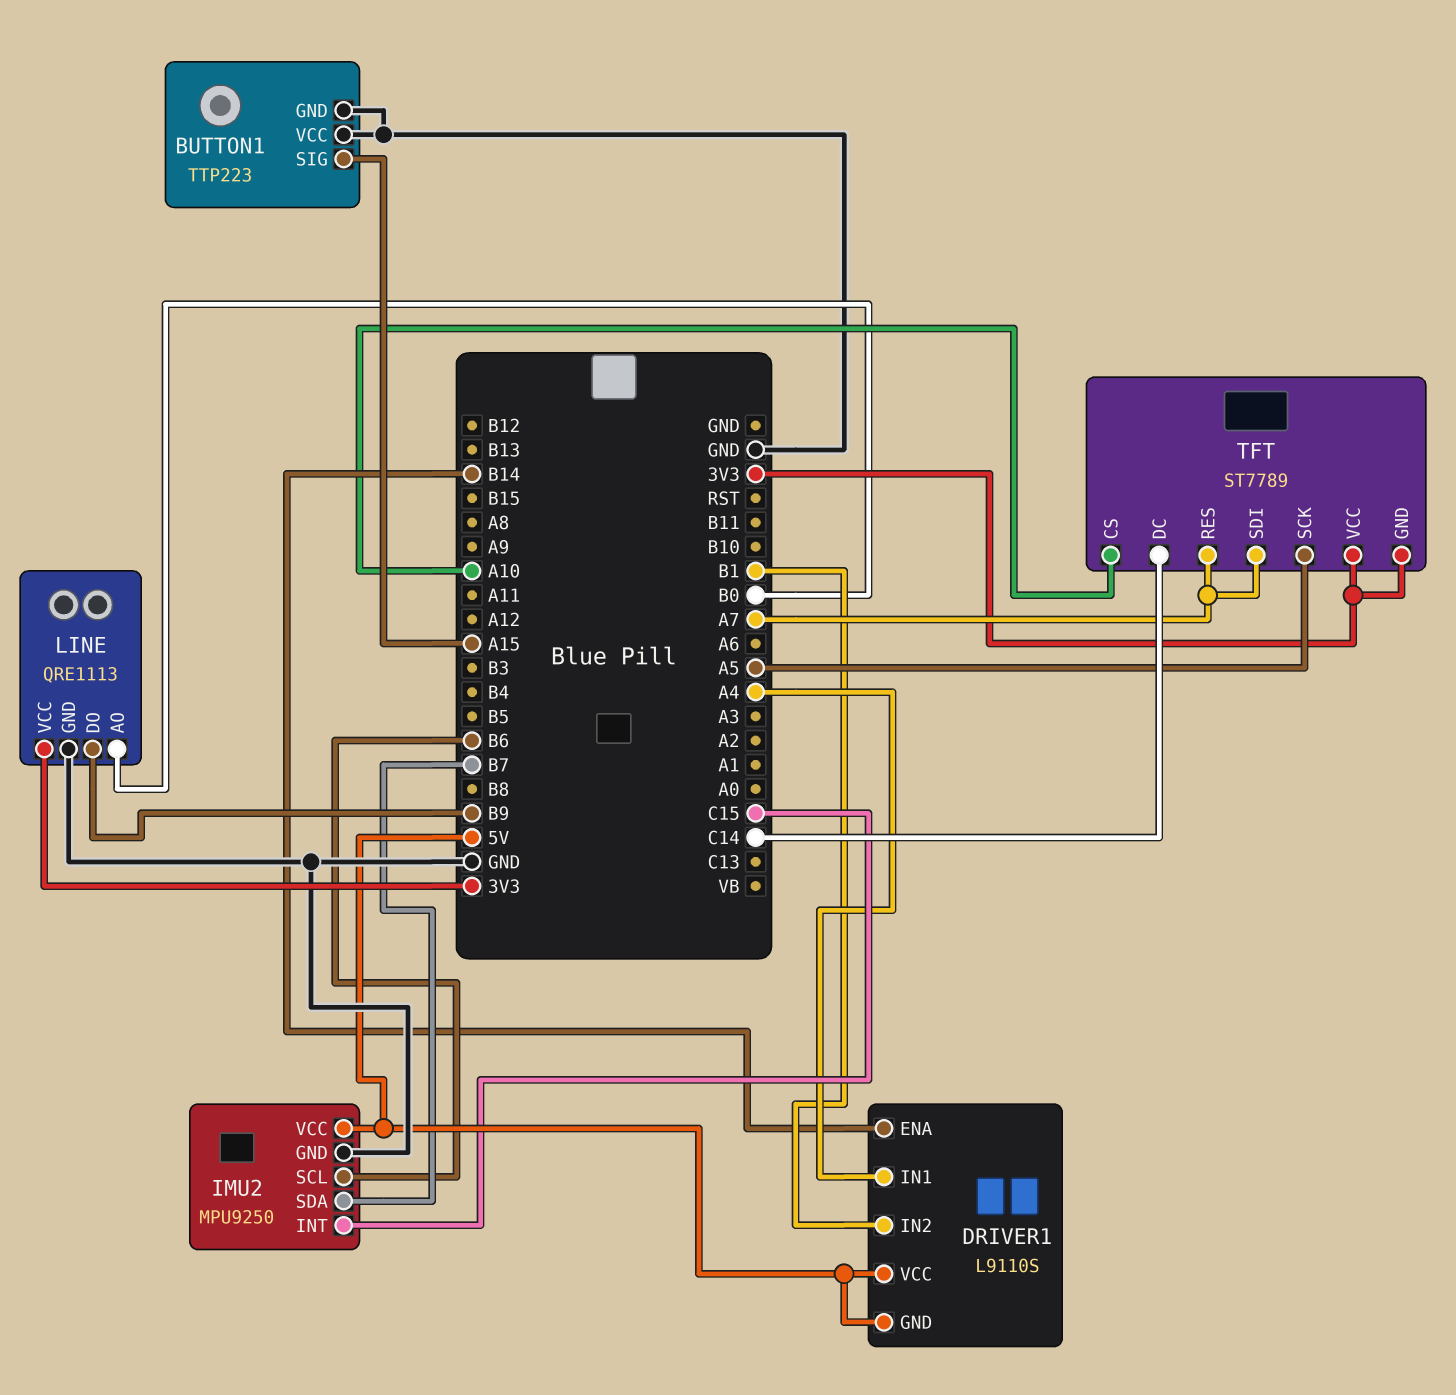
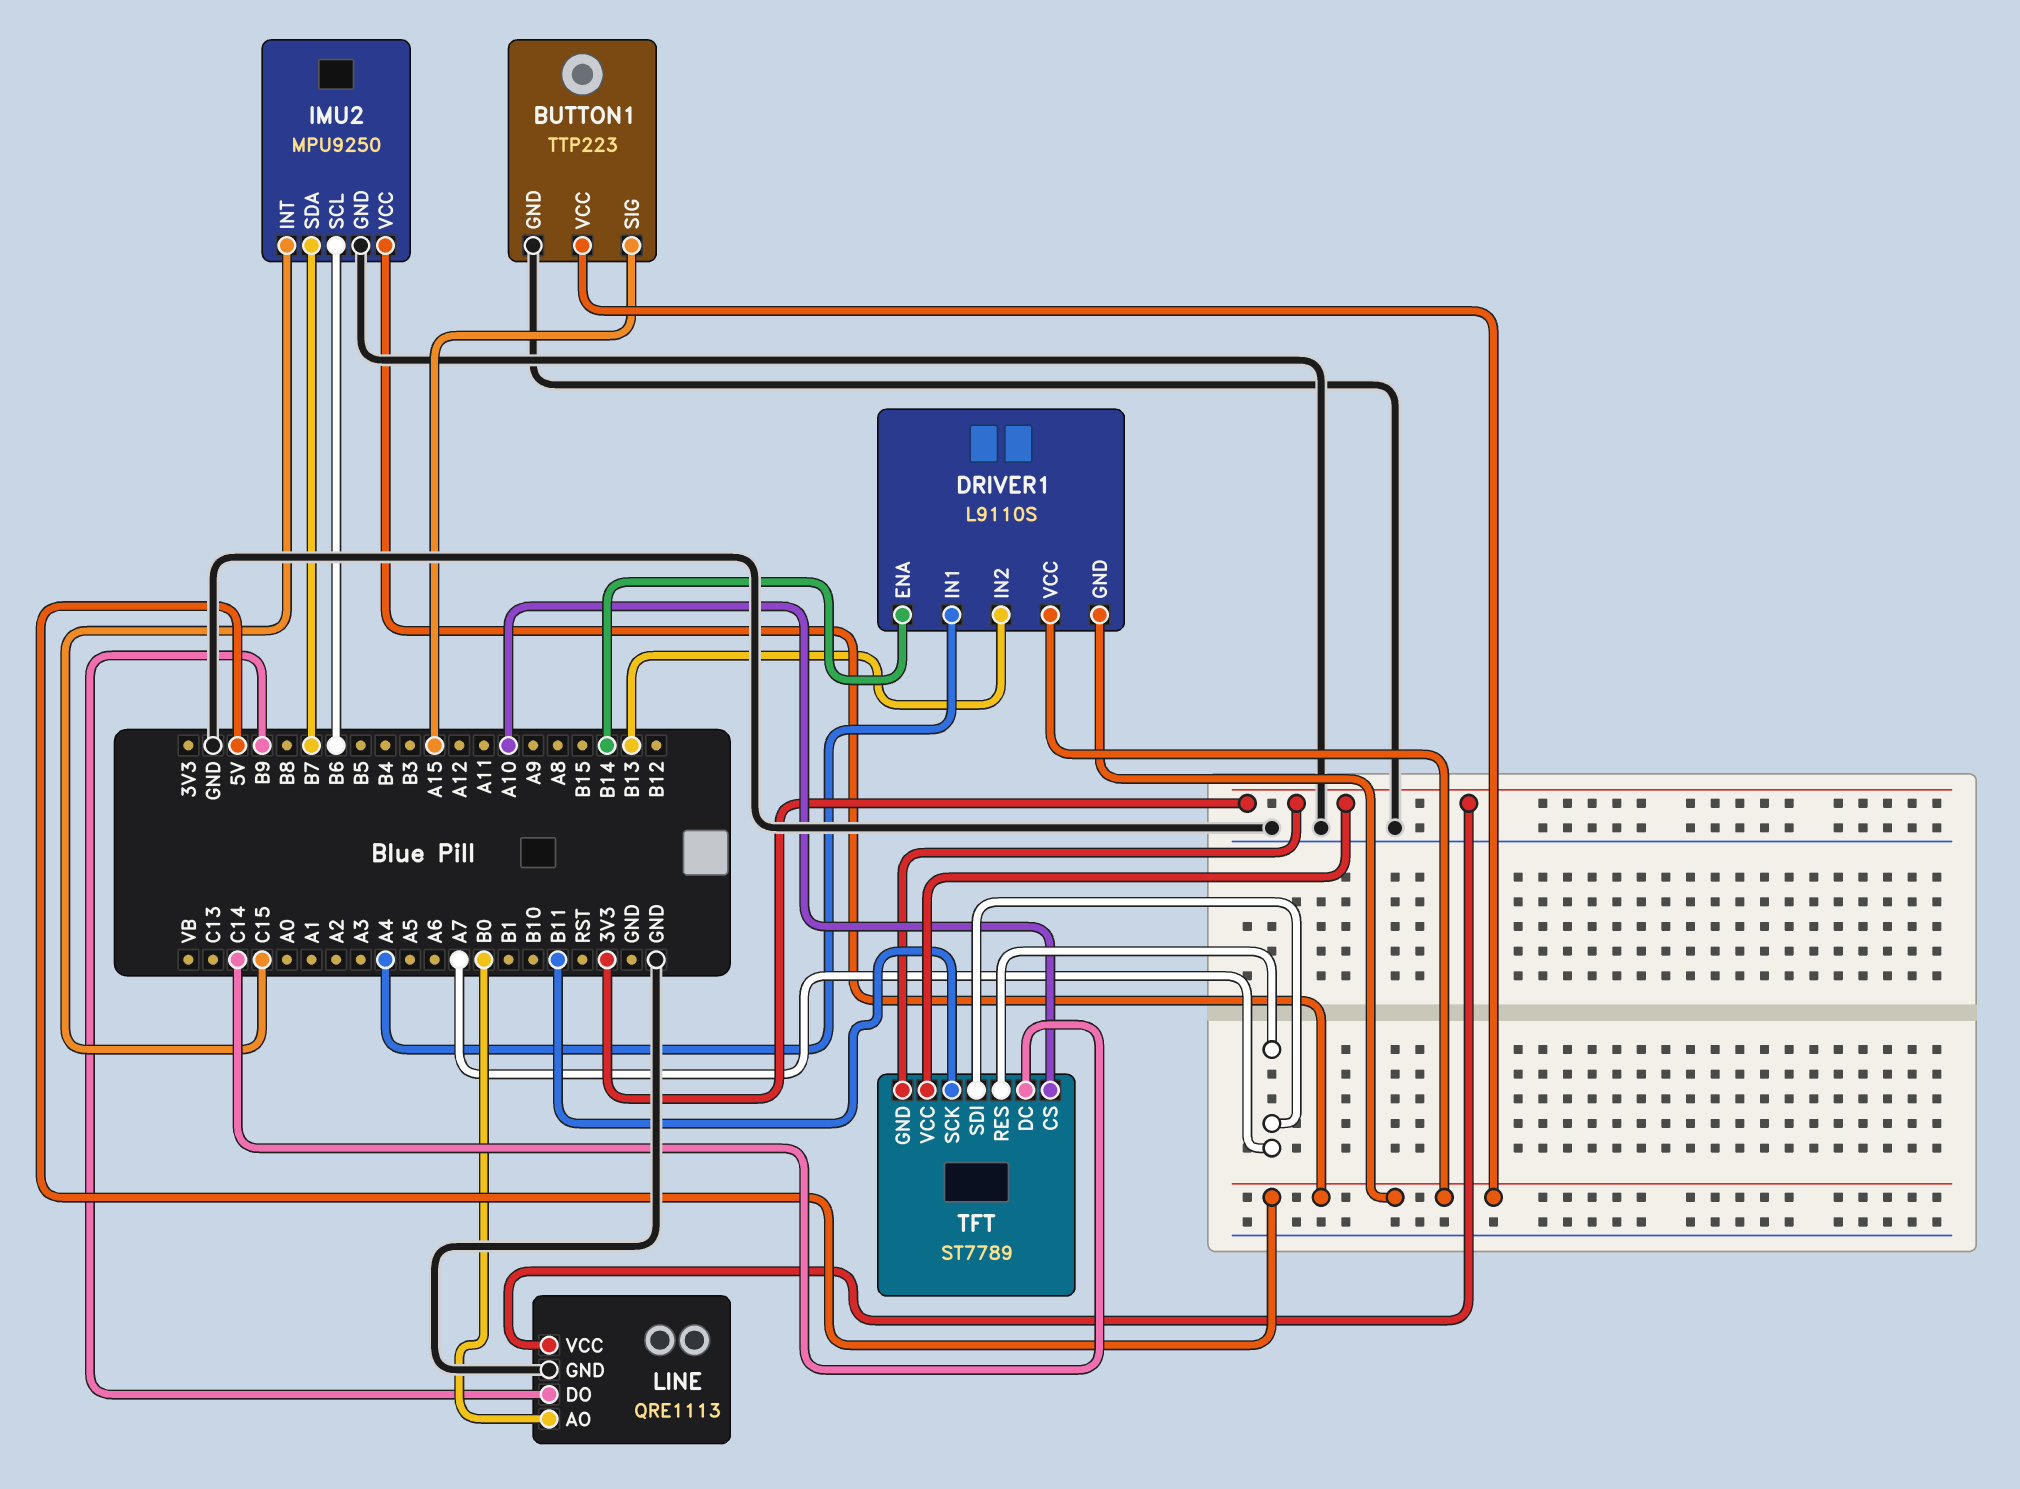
BUTTON1 pin VCC: GND -> 5V
DRIVER1 pin IN2: B1 -> B13
TFT pin SCK: A5 -> B11

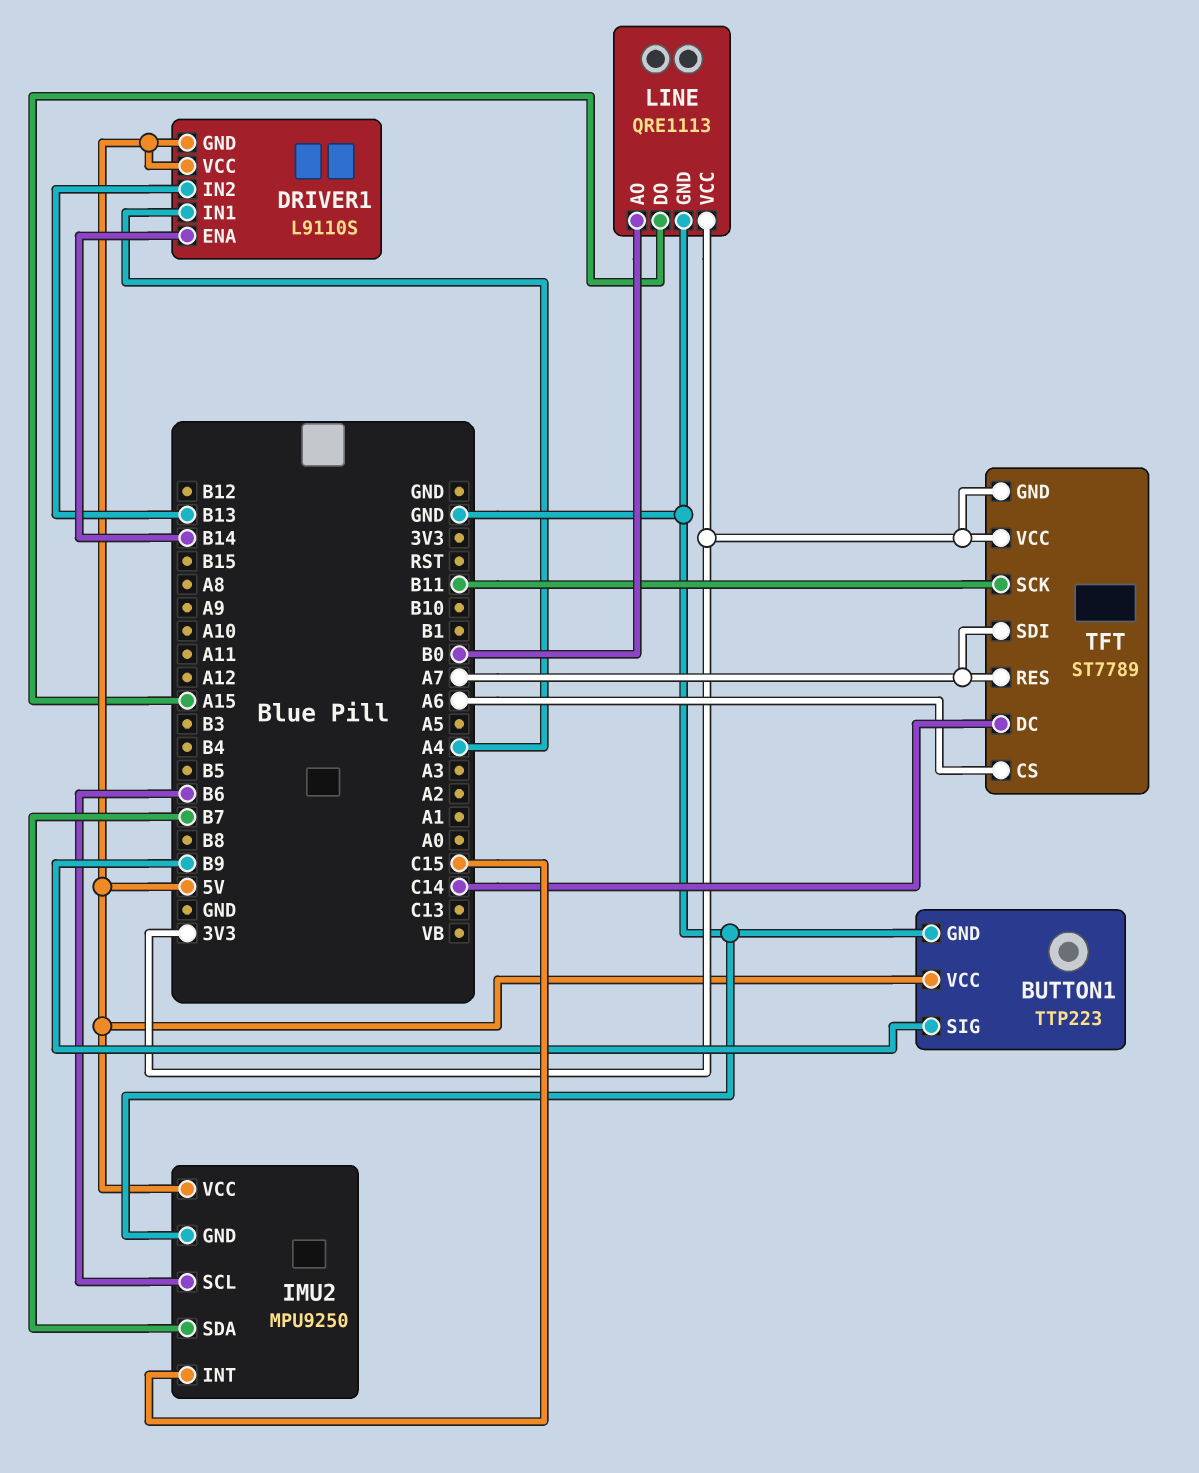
BUTTON1 pin SIG: A15 -> B9
LINE pin DO: B9 -> A15
TFT pin CS: A10 -> A6

